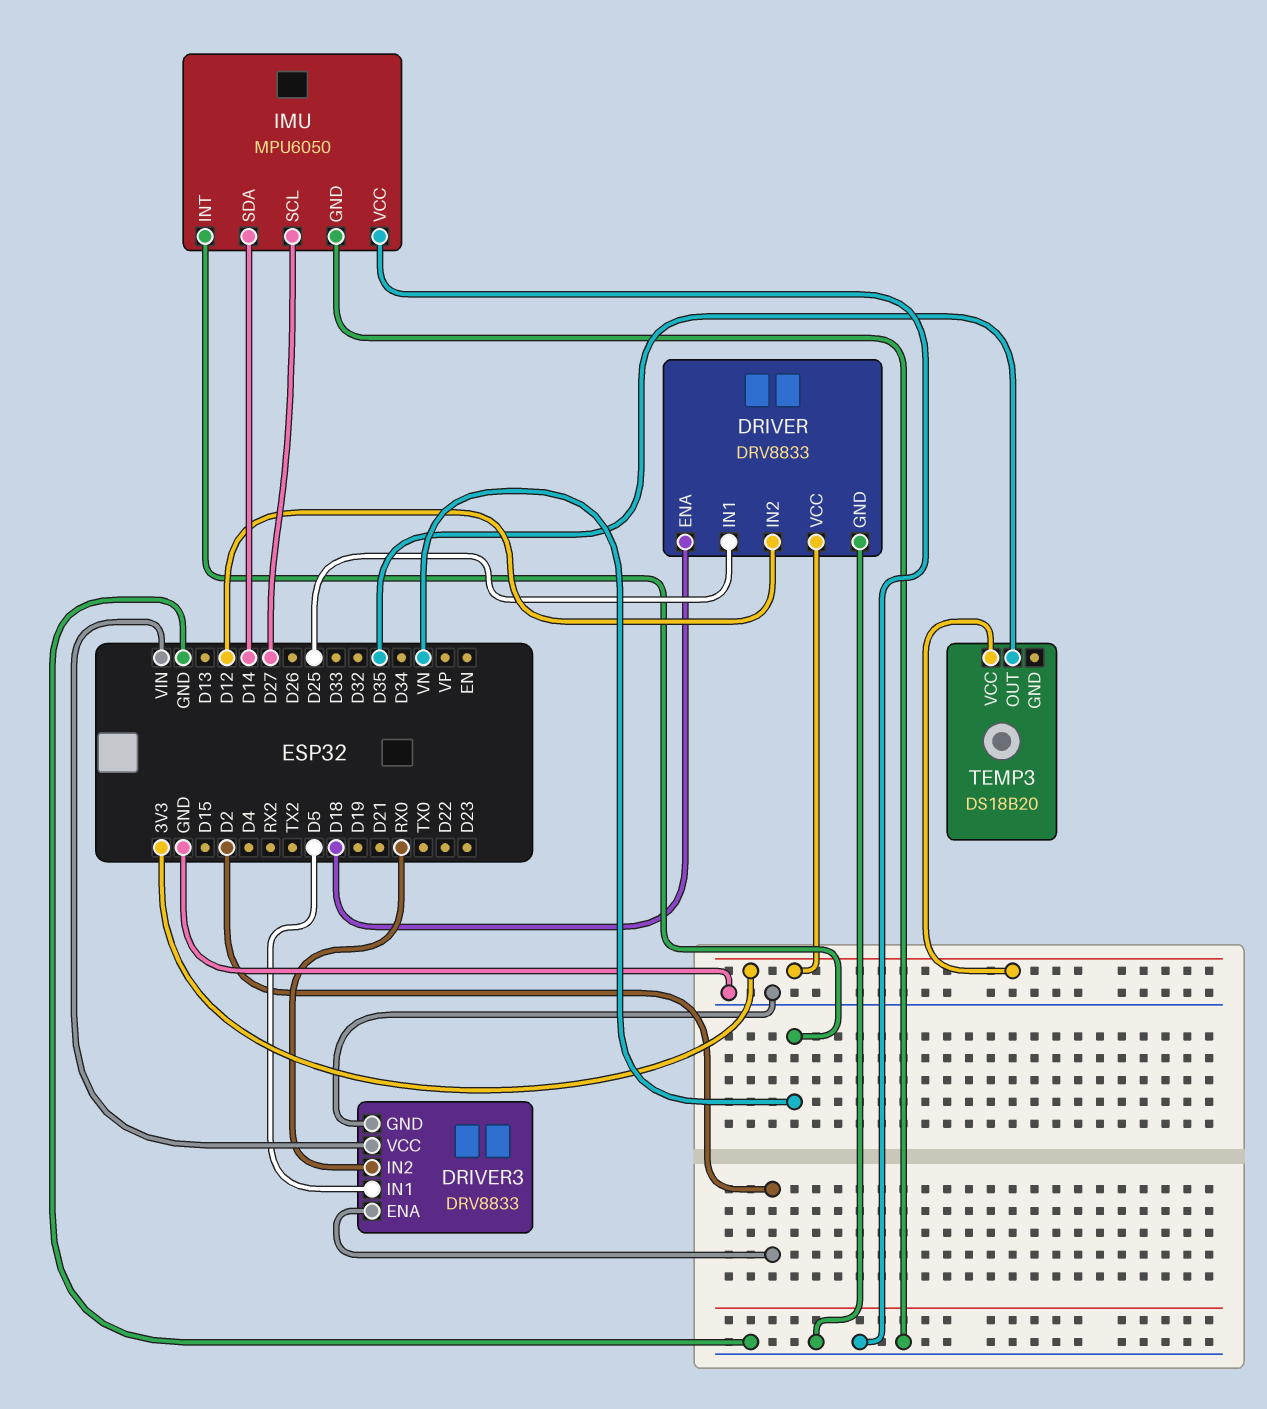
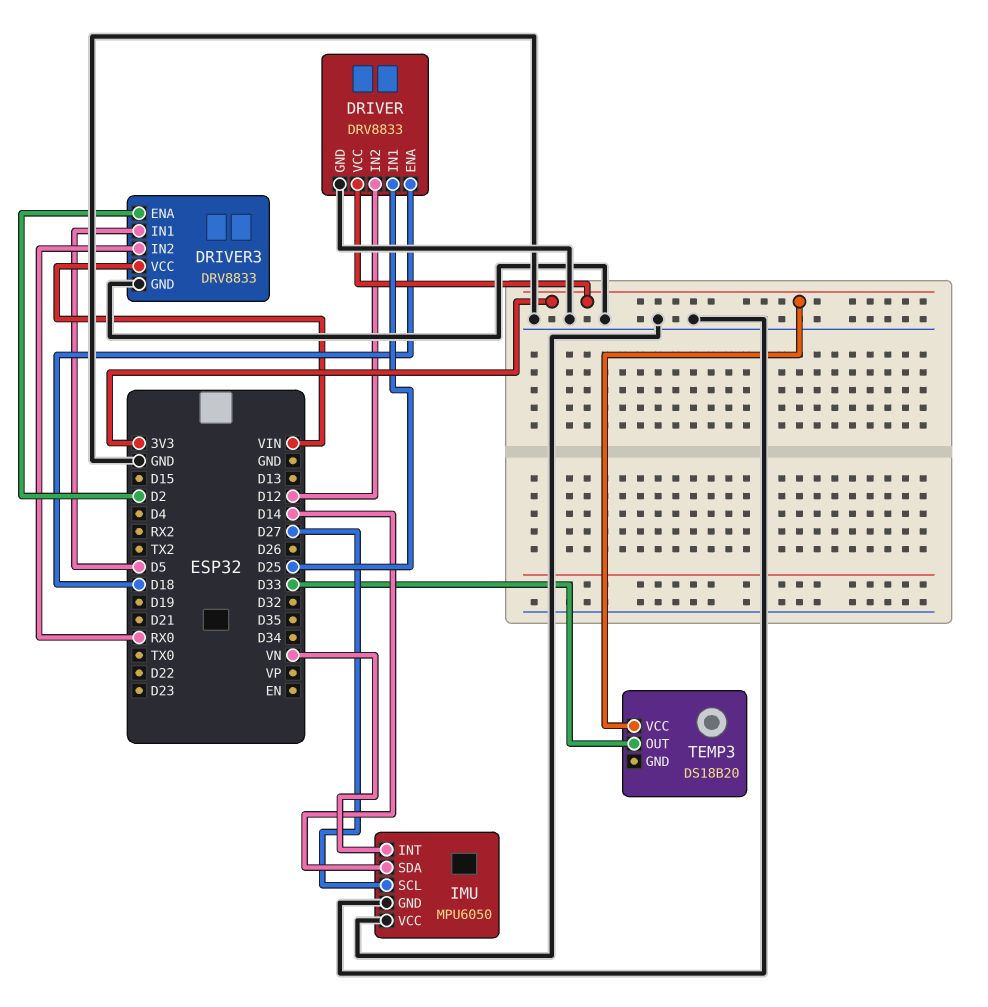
TEMP3 pin OUT: D35 -> D33

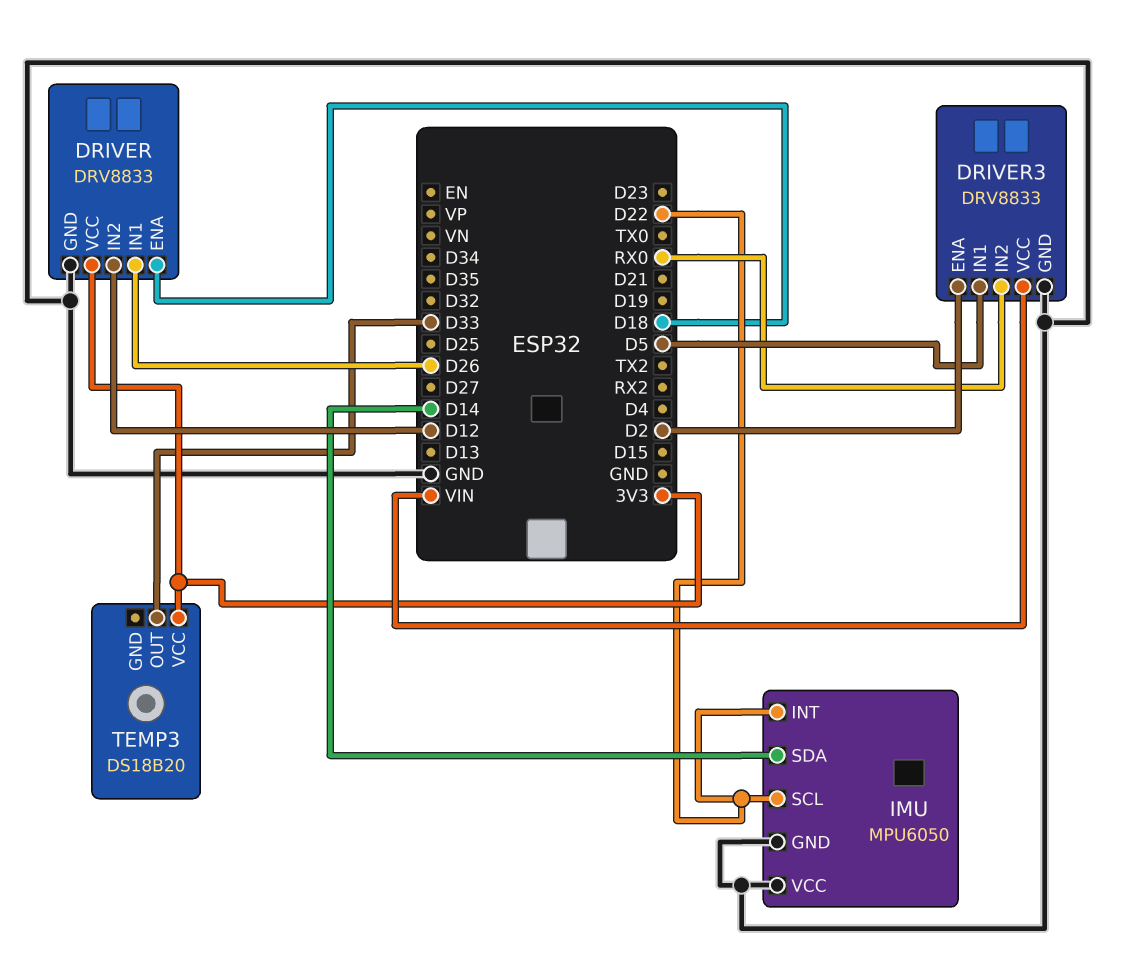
DRIVER pin IN1: D25 -> D26
IMU pin INT: VN -> D22
IMU pin SCL: D27 -> D22

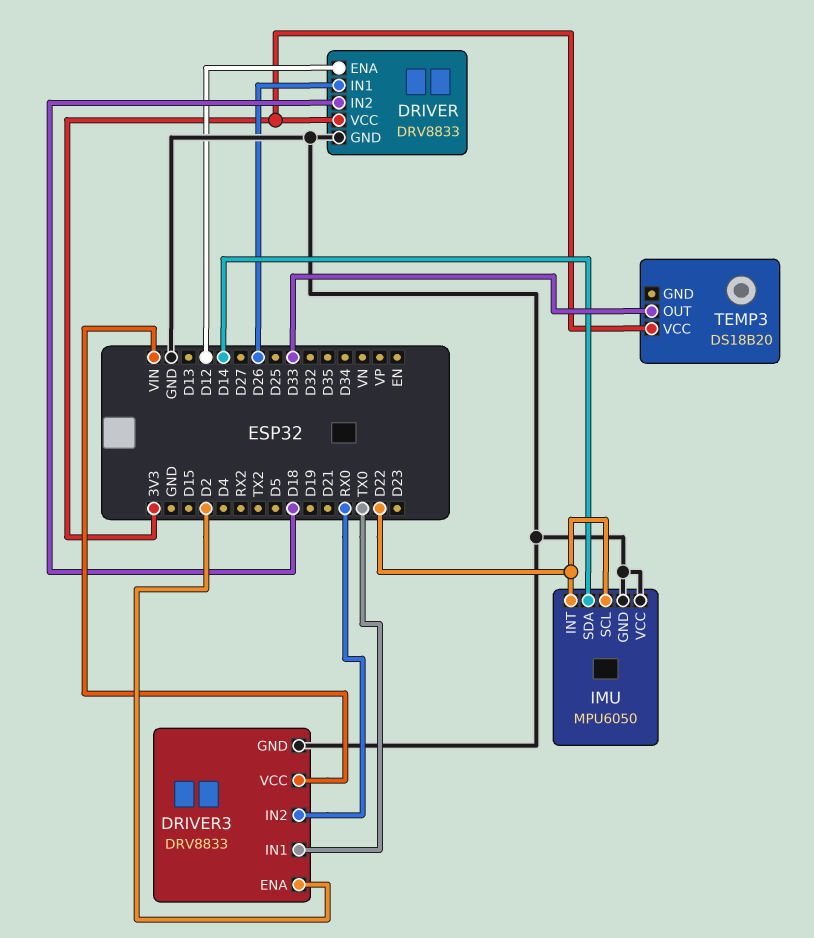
DRIVER pin ENA: D18 -> D12
DRIVER pin IN2: D12 -> D18
DRIVER3 pin IN1: D5 -> TX0

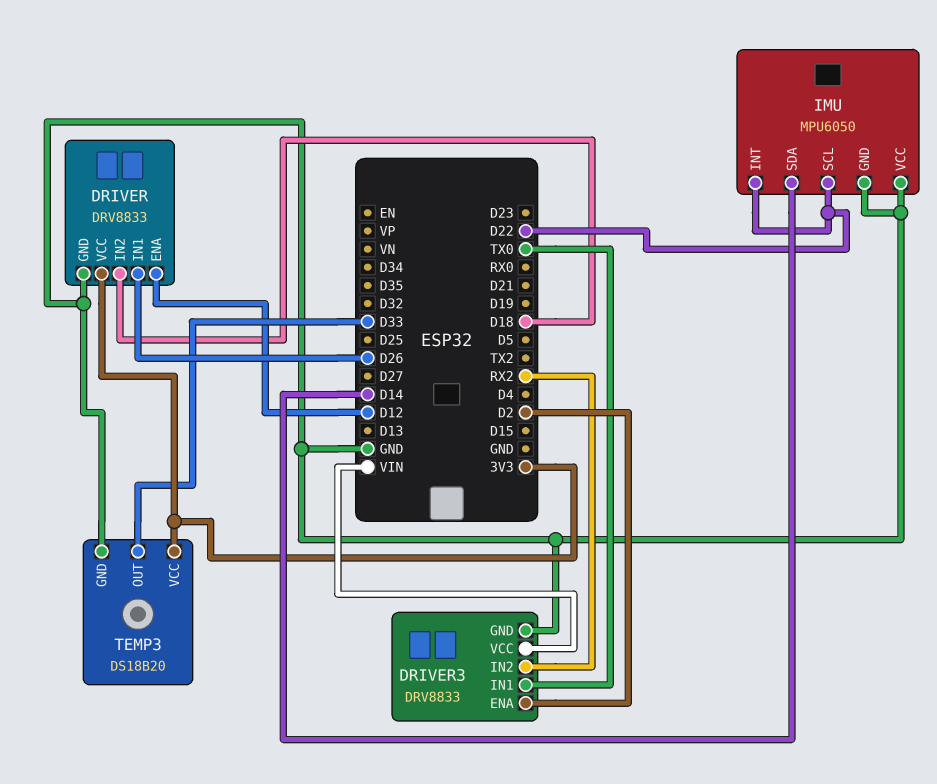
DRIVER3 pin IN2: RX0 -> RX2
TEMP3 pin GND: none -> GND

